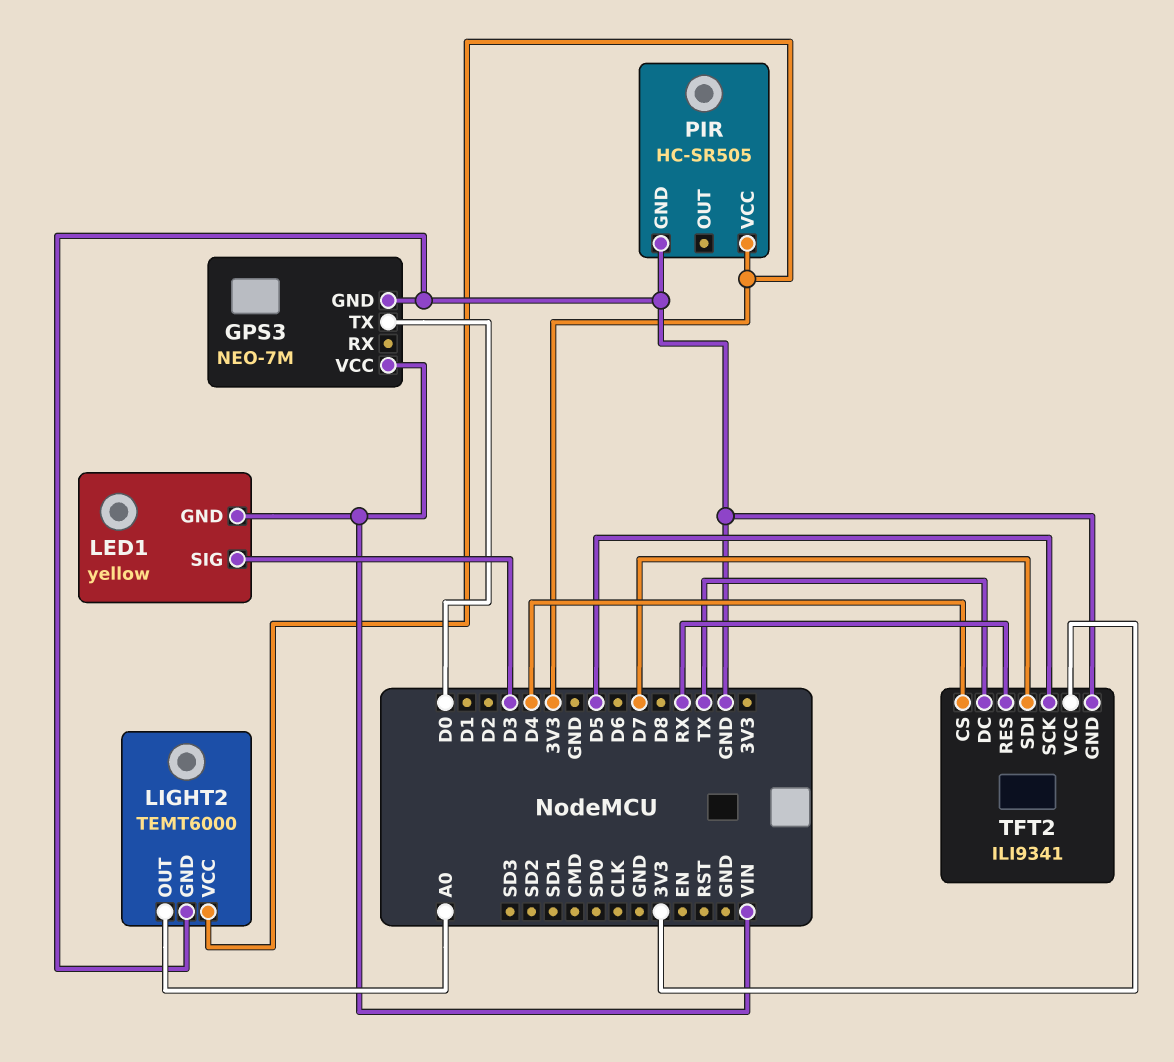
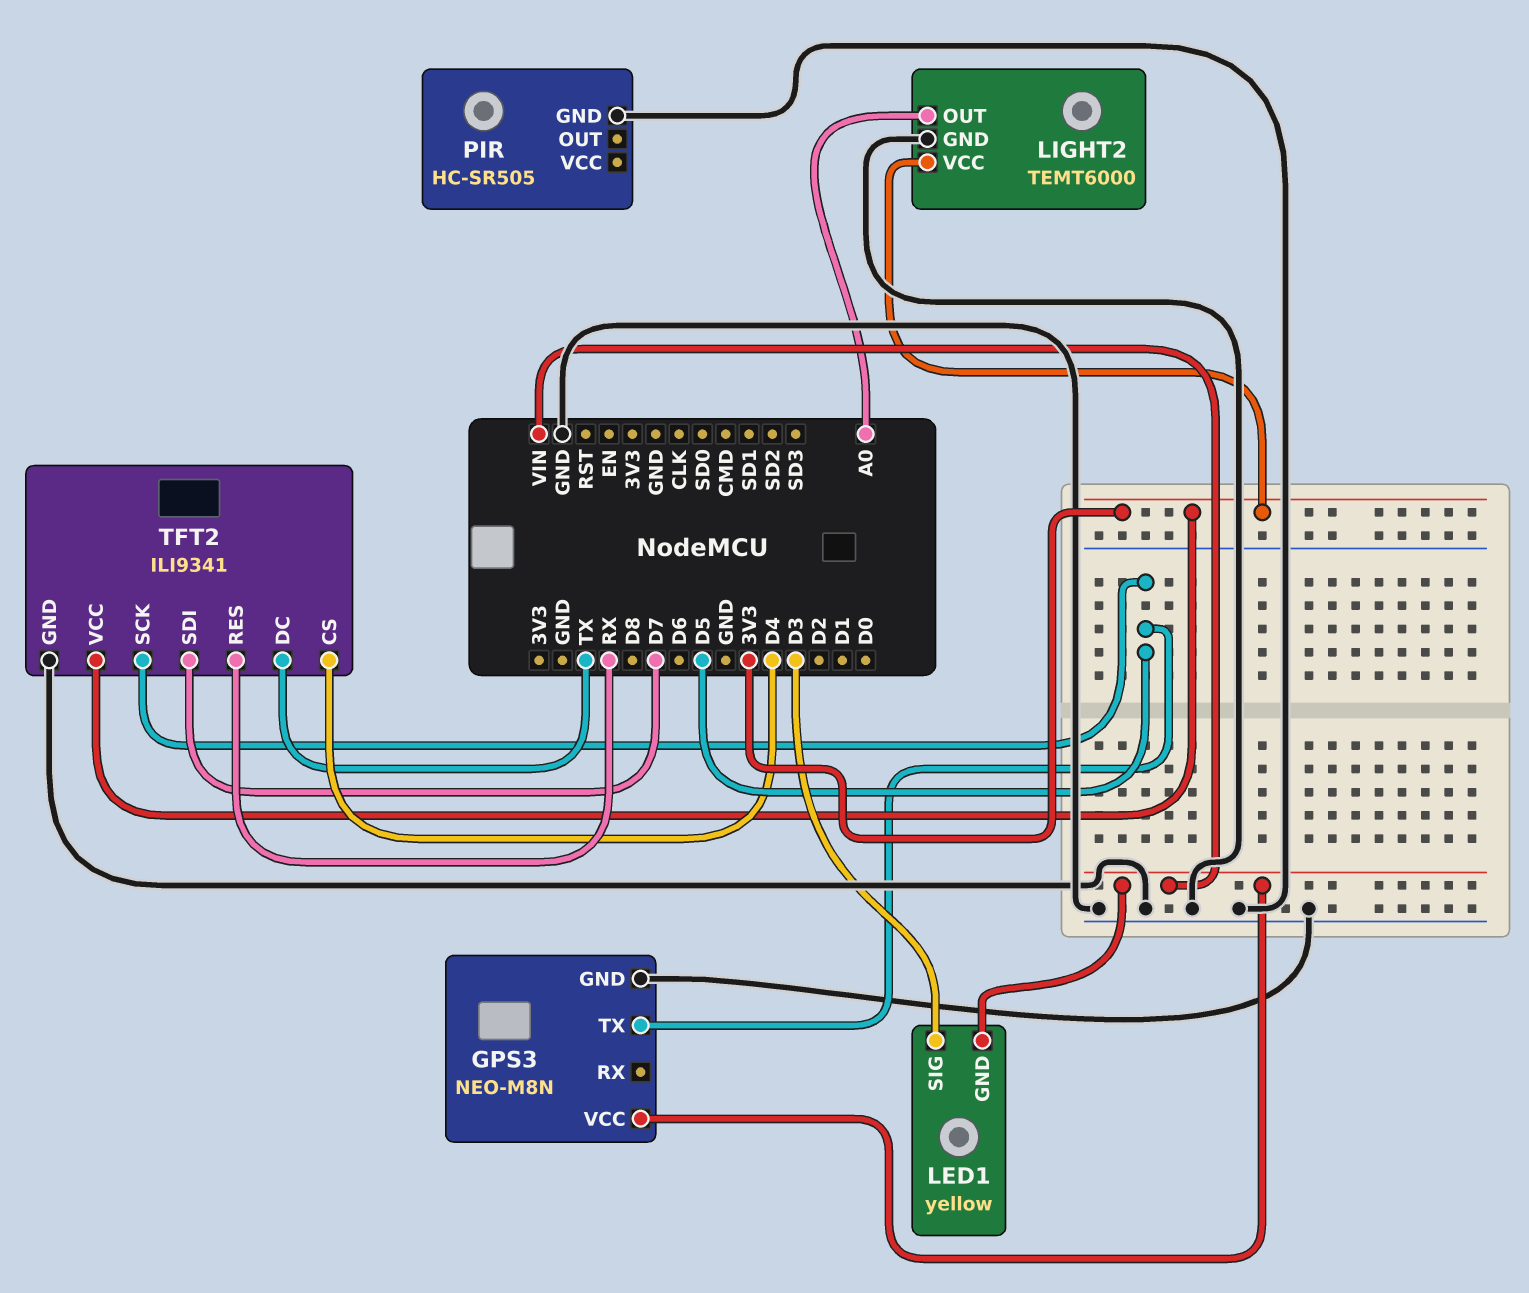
GPS3: NEO-7M -> NEO-M8N
GPS3 pin TX: D0 -> D5
PIR pin VCC: 3V3 -> none

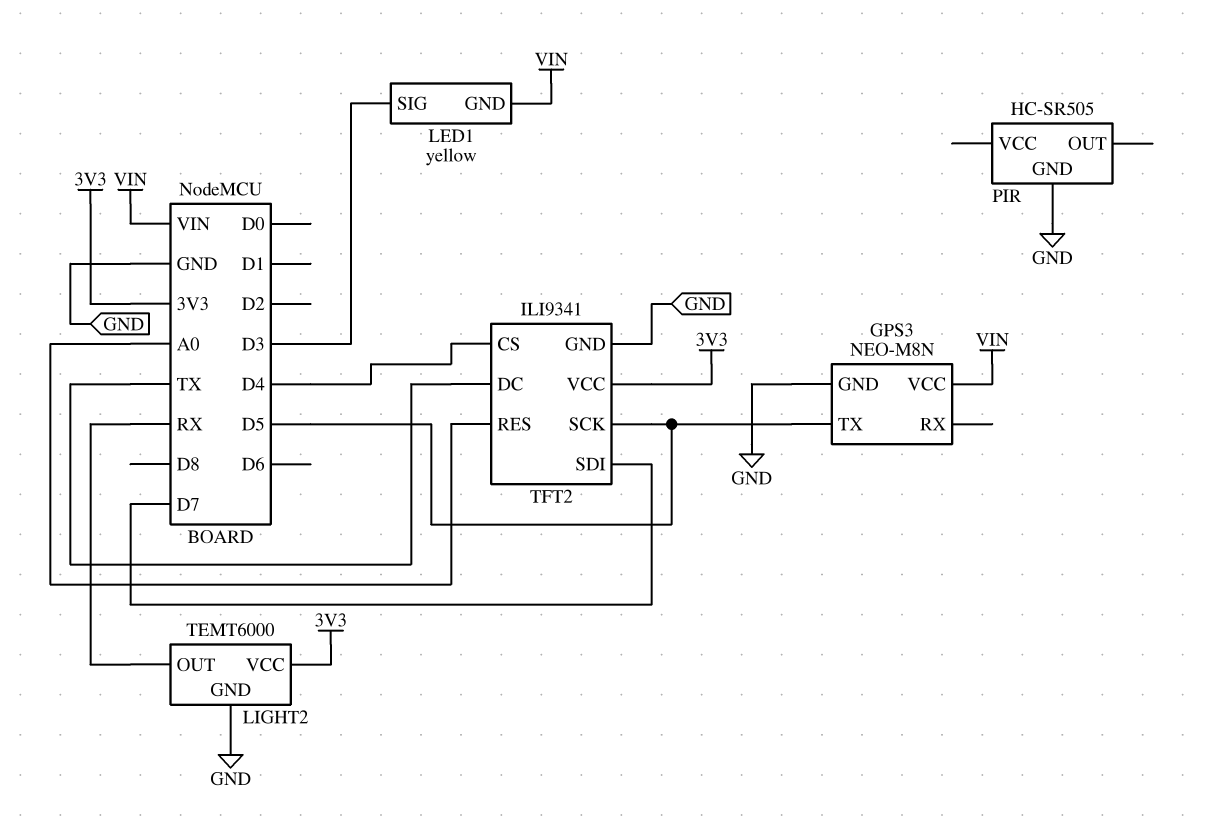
LIGHT2 pin OUT: A0 -> RX
TFT2 pin RES: RX -> A0

